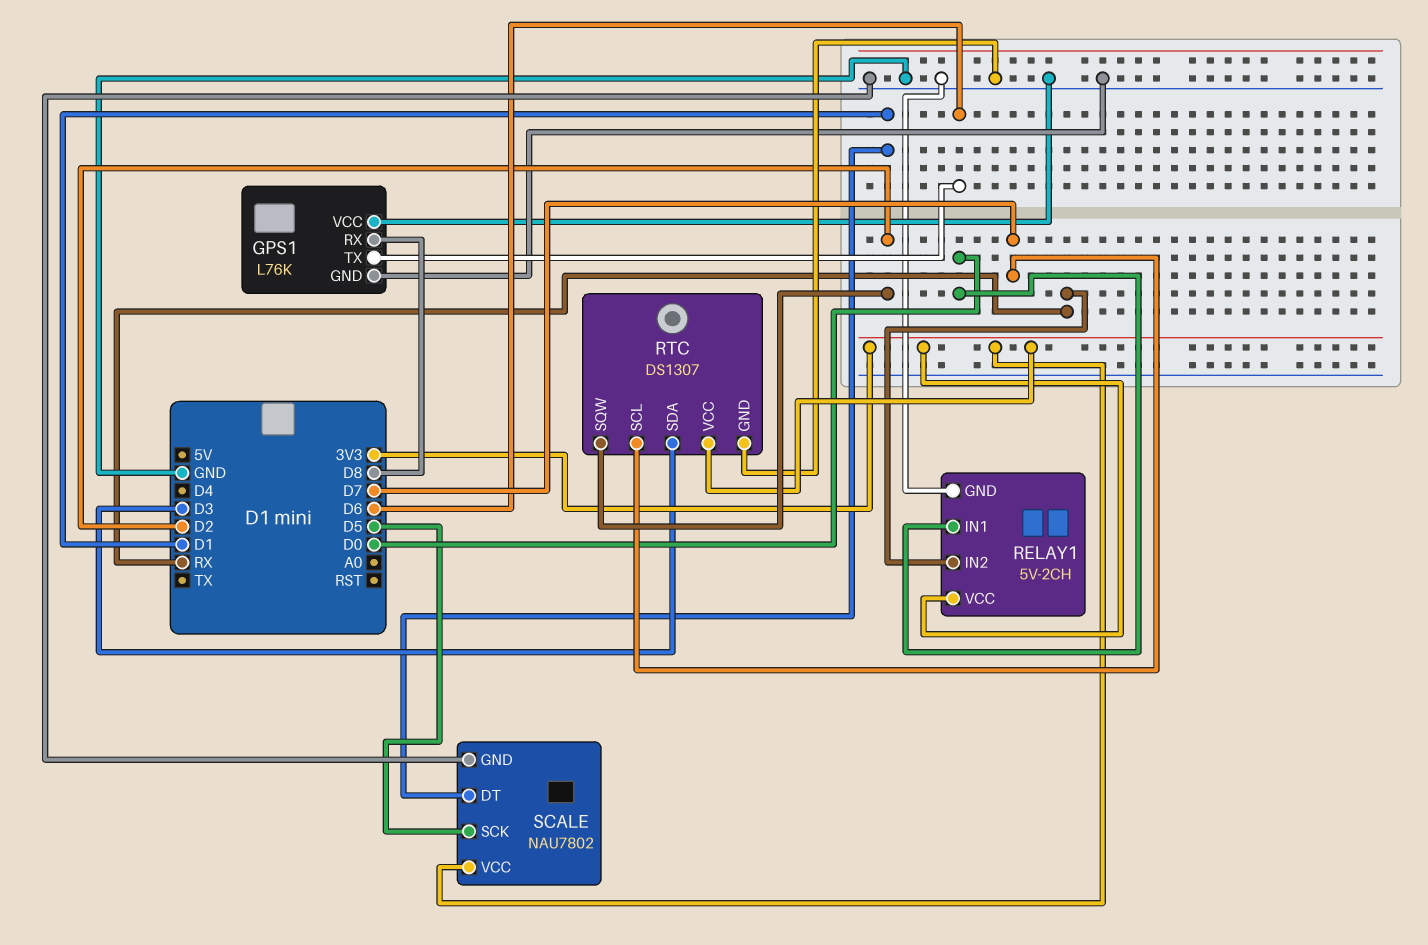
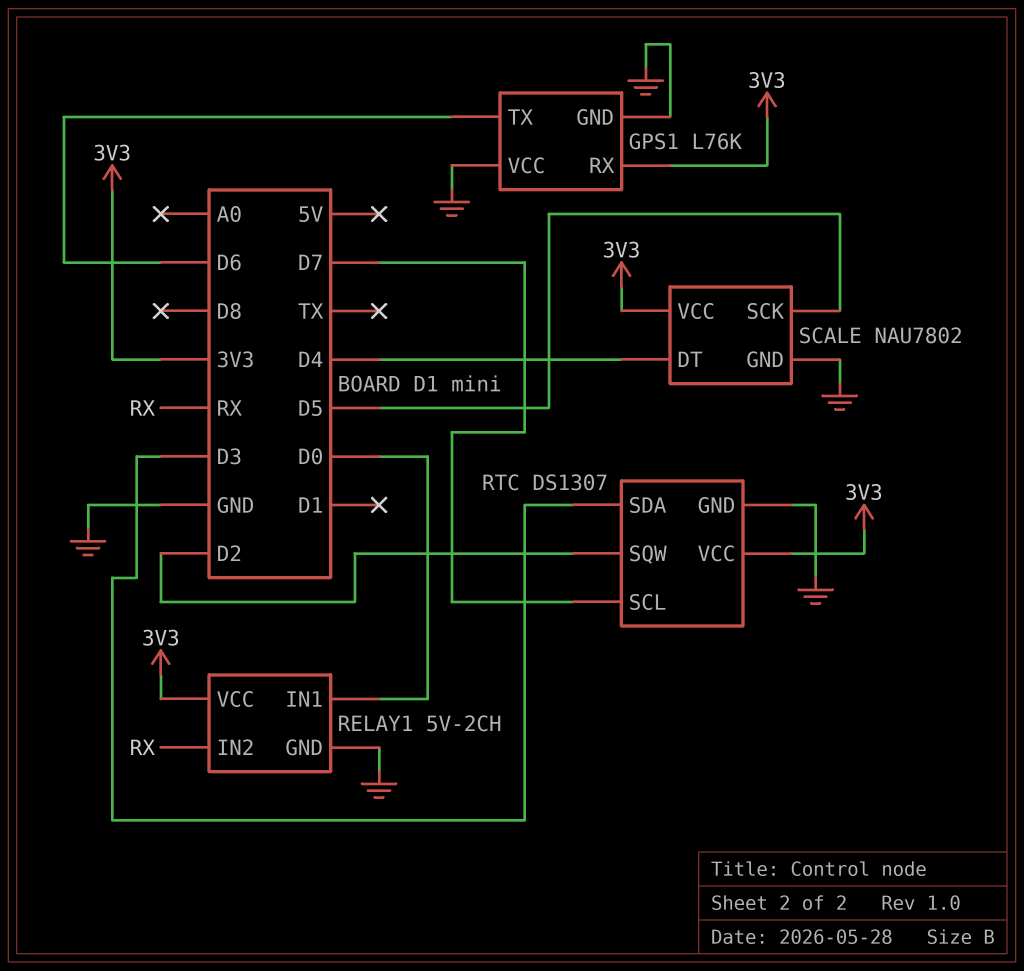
GPS1 pin RX: D8 -> 3V3
SCALE pin DT: D1 -> D4

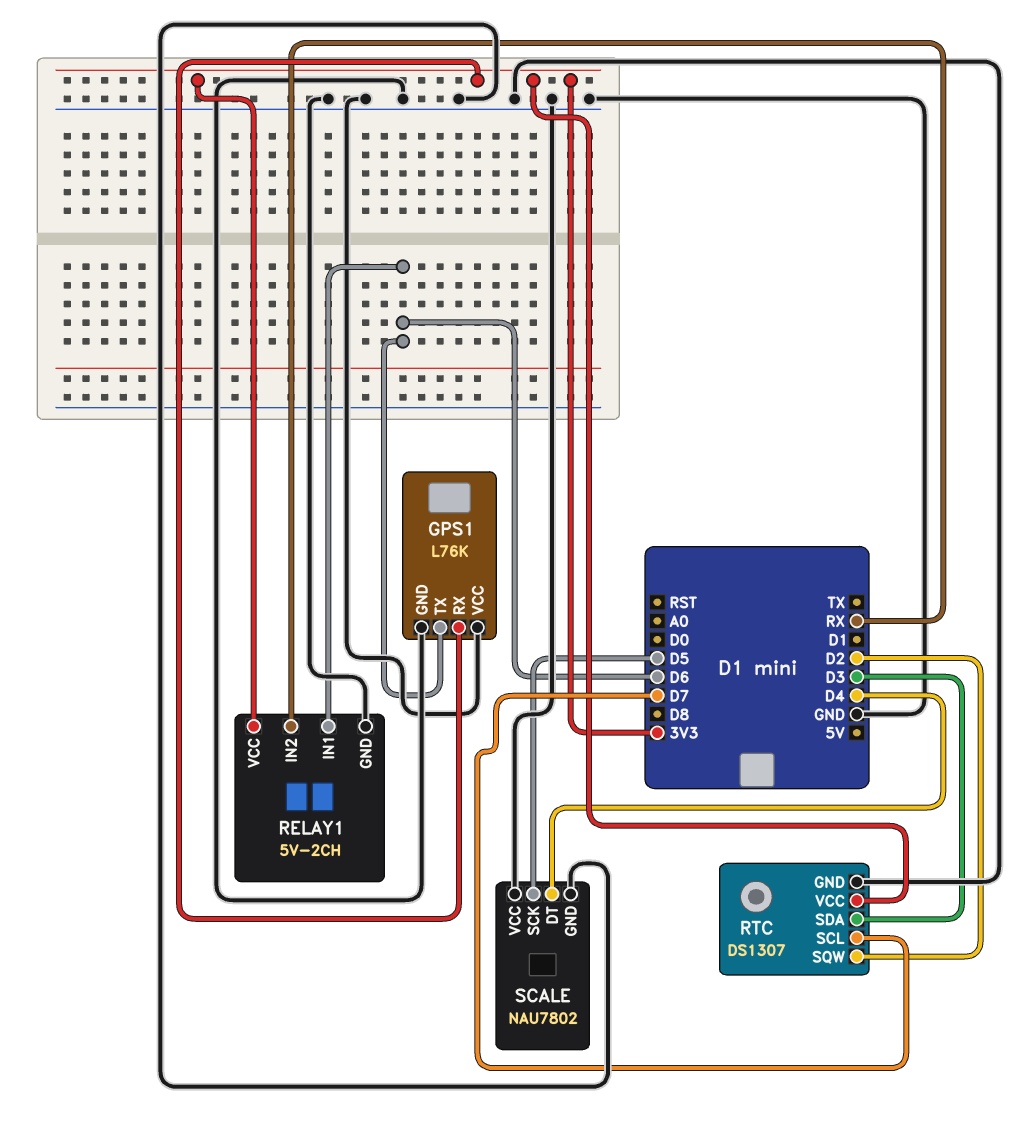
RELAY1 pin IN1: D0 -> D6
SCALE pin VCC: 3V3 -> GND

